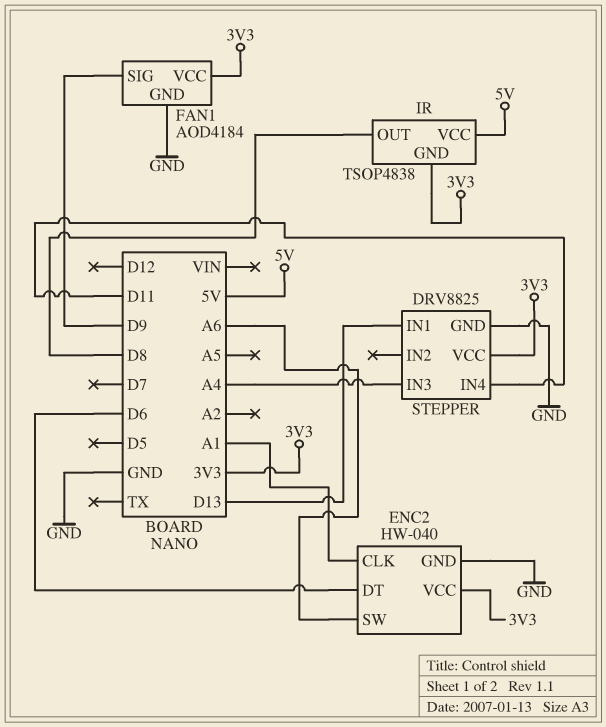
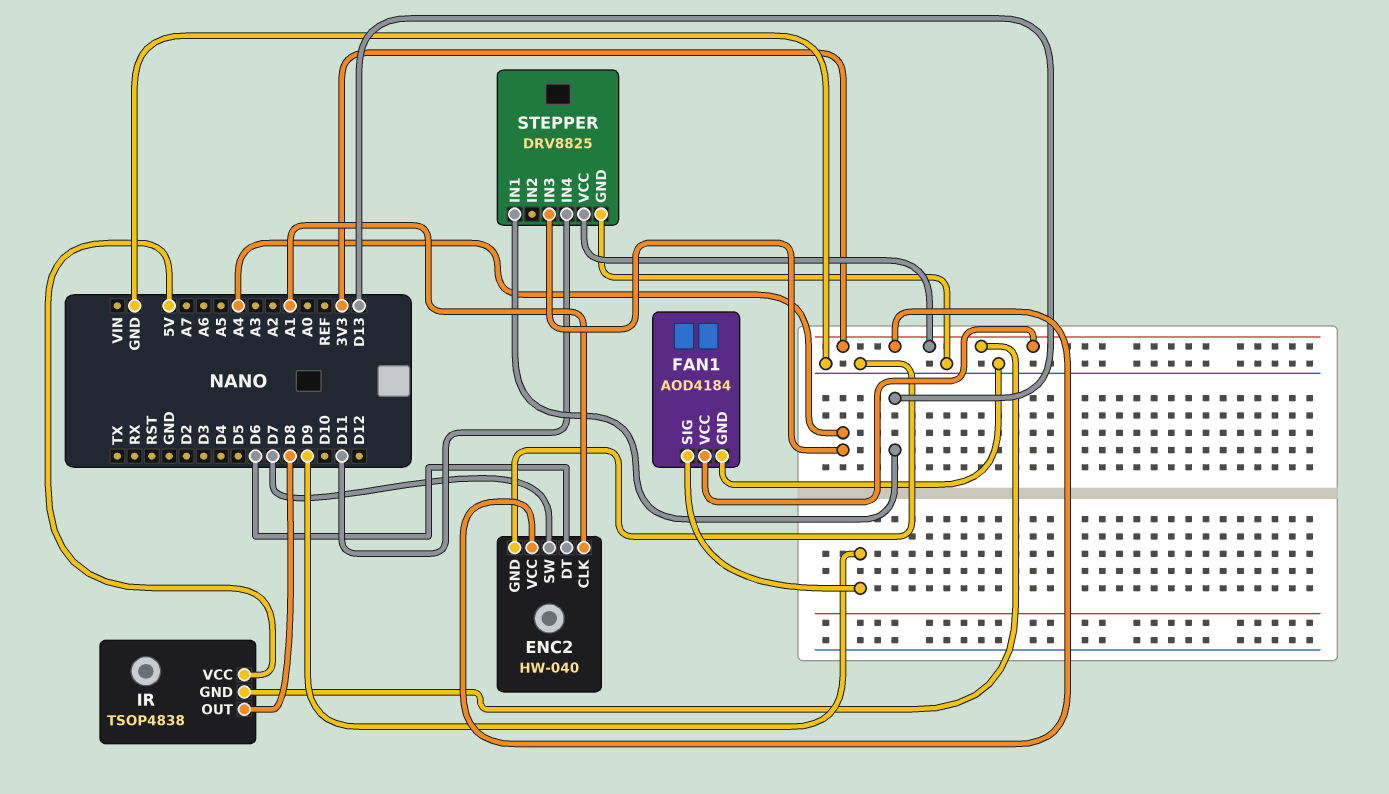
ENC2 pin SW: A6 -> D7

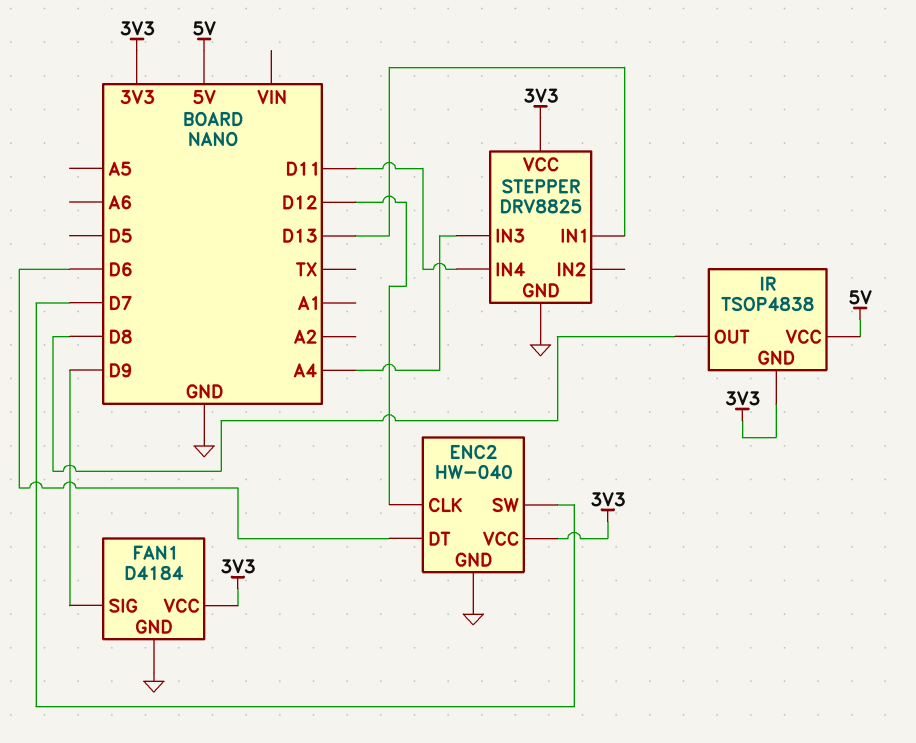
ENC2 pin CLK: A1 -> D12
FAN1: AOD4184 -> D4184

